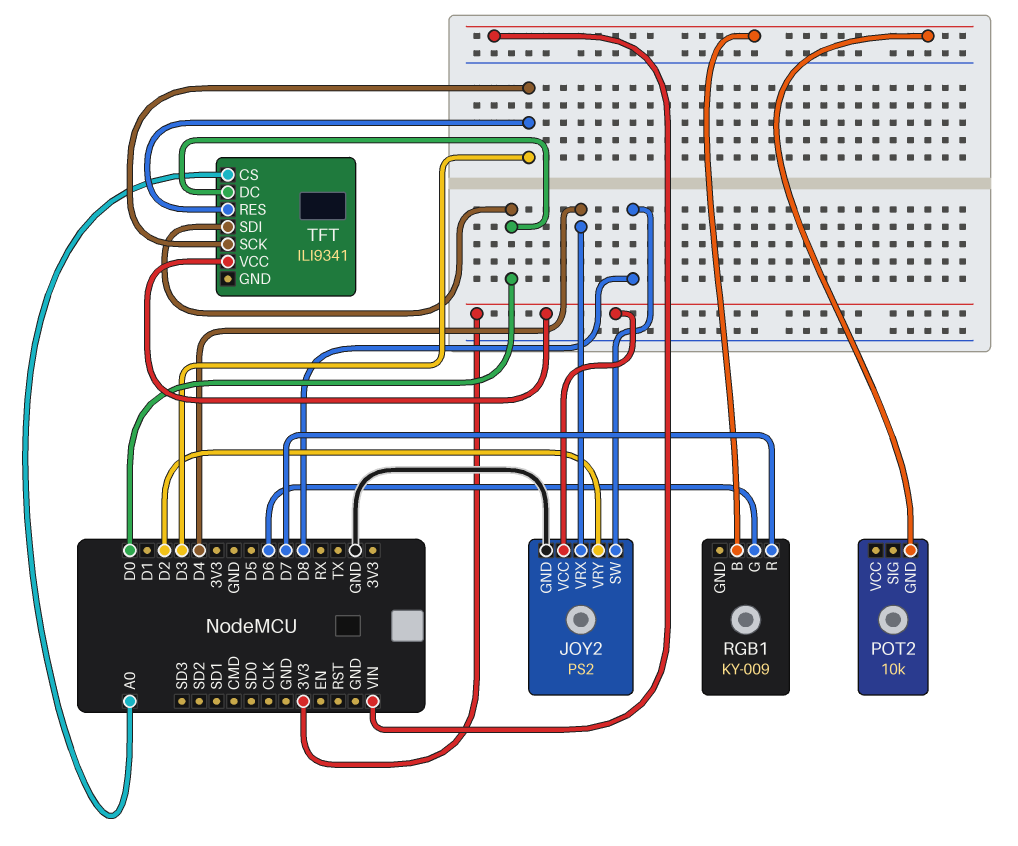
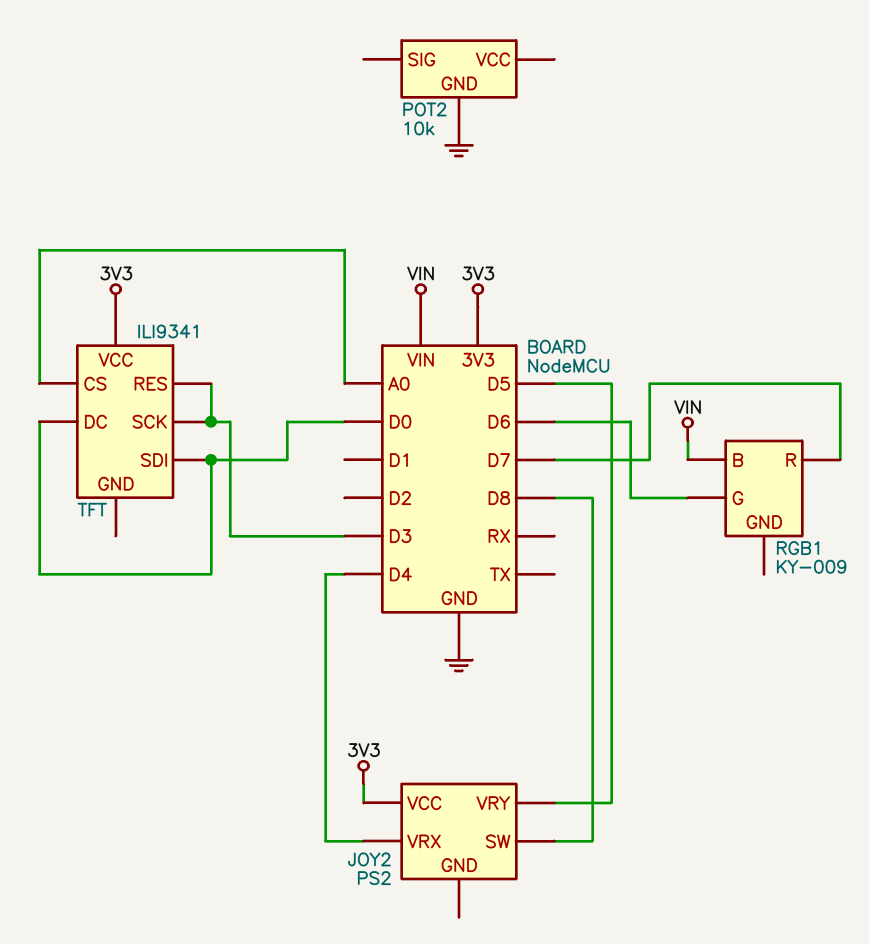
JOY2 pin GND: GND -> none
JOY2 pin VRY: D2 -> D5
POT2 pin GND: VIN -> GND

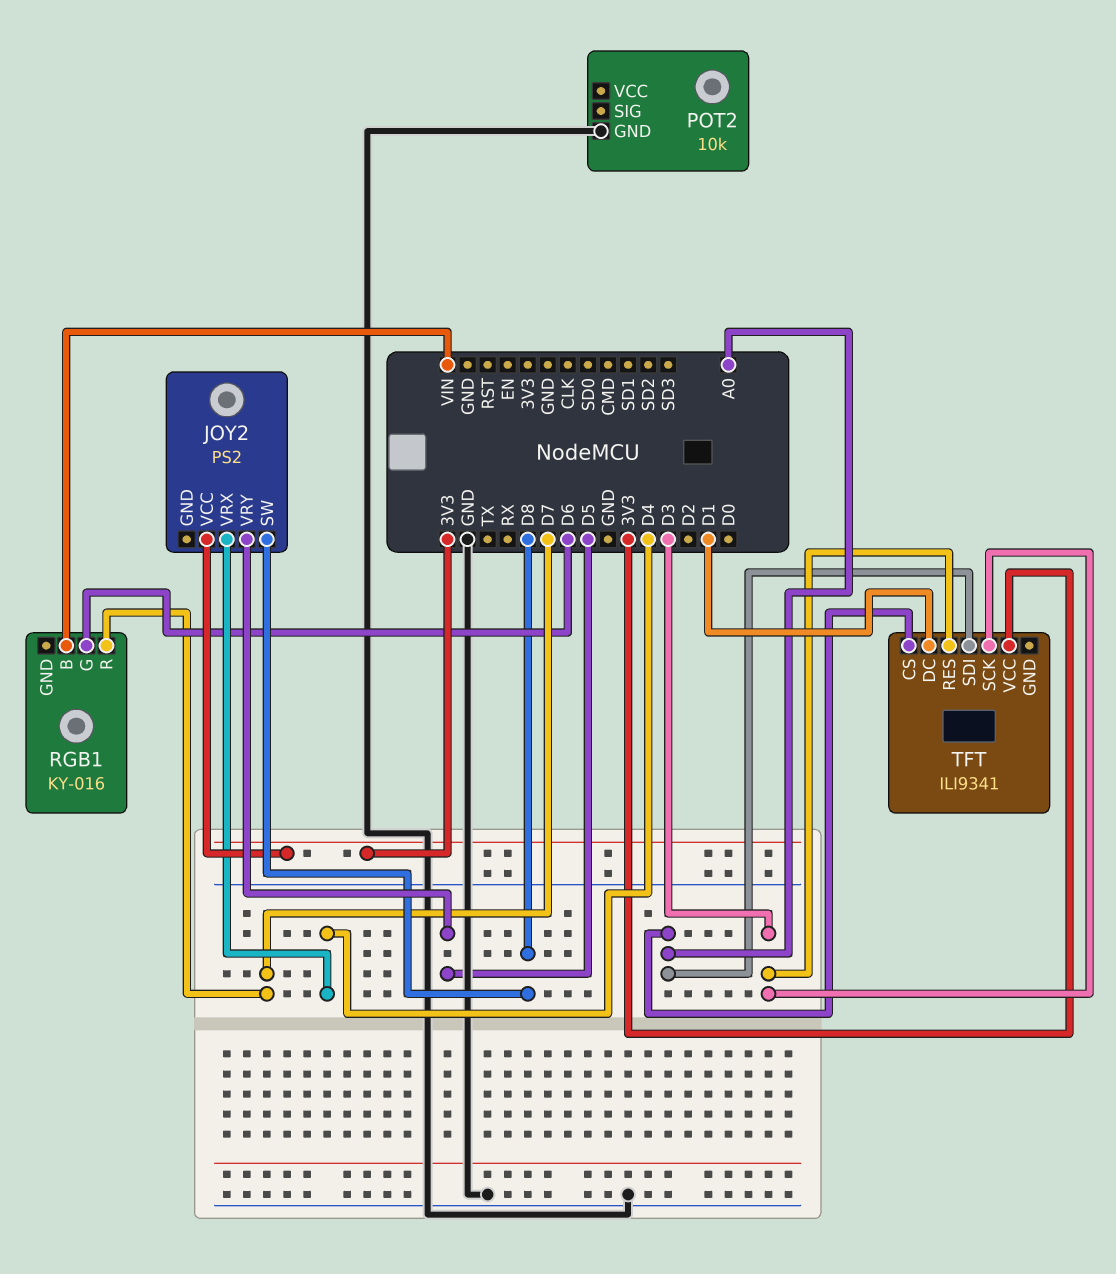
RGB1: KY-009 -> KY-016
TFT pin DC: D0 -> D1
TFT pin SDI: D0 -> A0

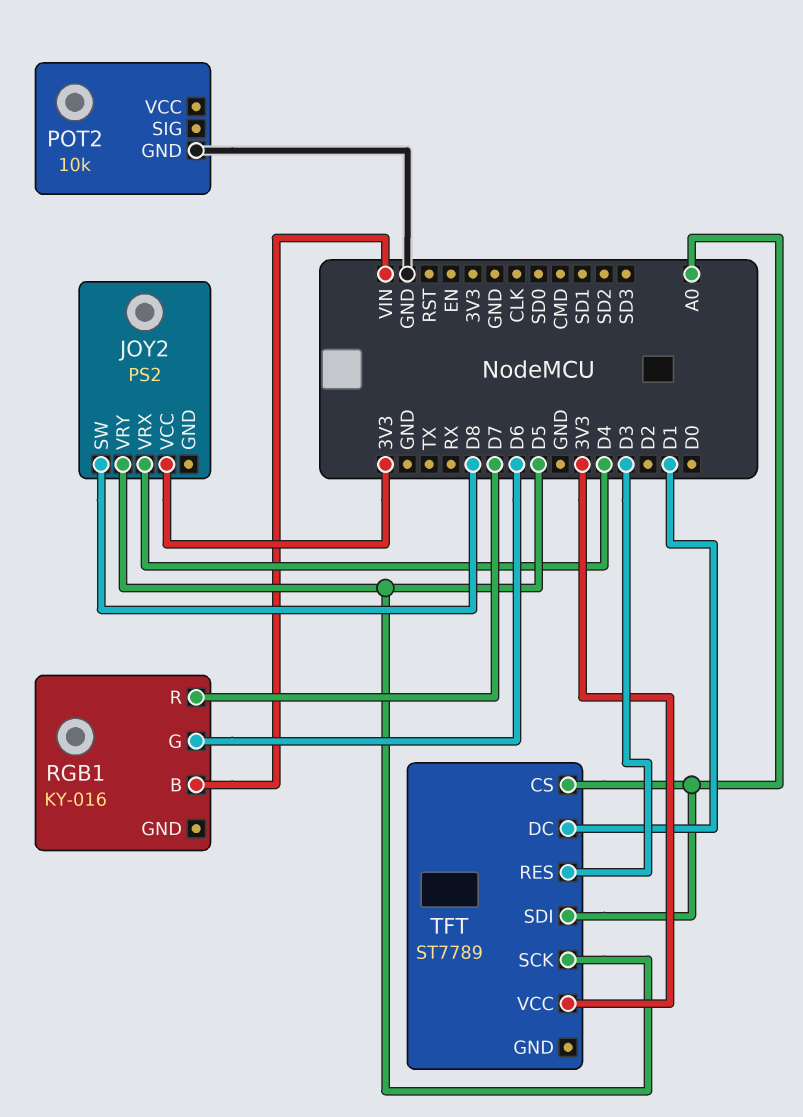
TFT: ILI9341 -> ST7789
TFT pin SCK: D3 -> D5

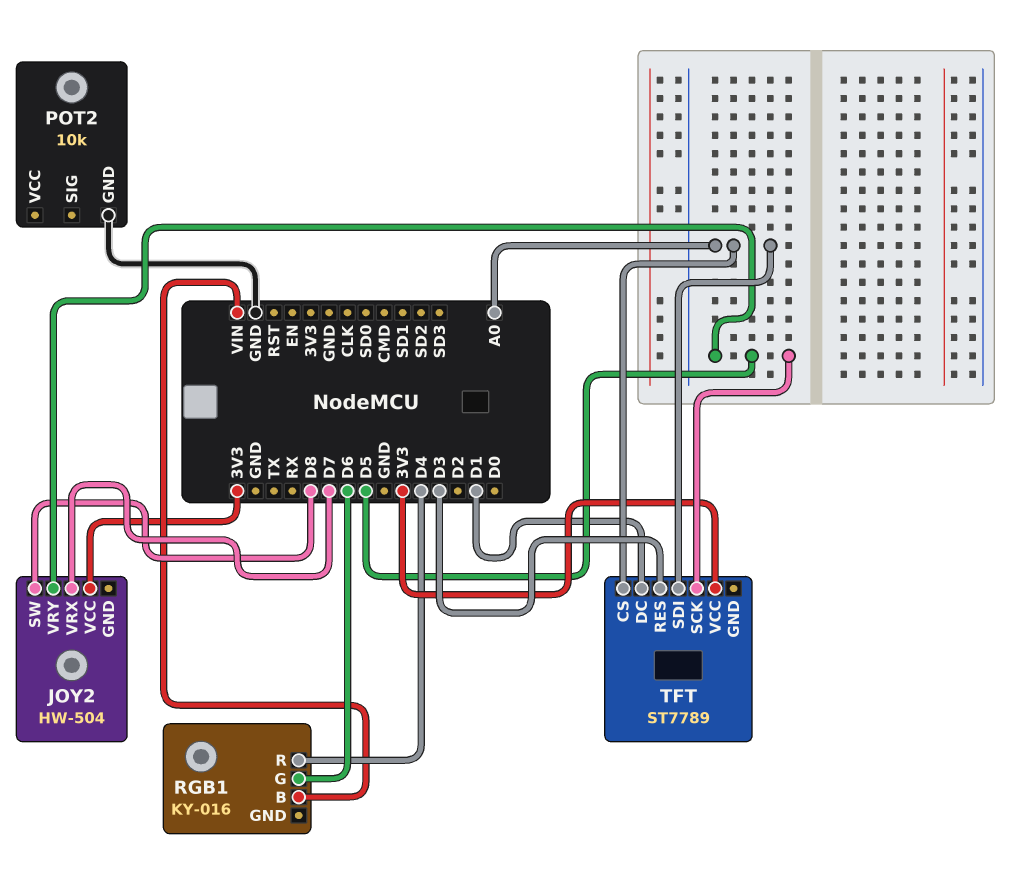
JOY2: PS2 -> HW-504
JOY2 pin VRX: D4 -> D7
RGB1 pin R: D7 -> D4

